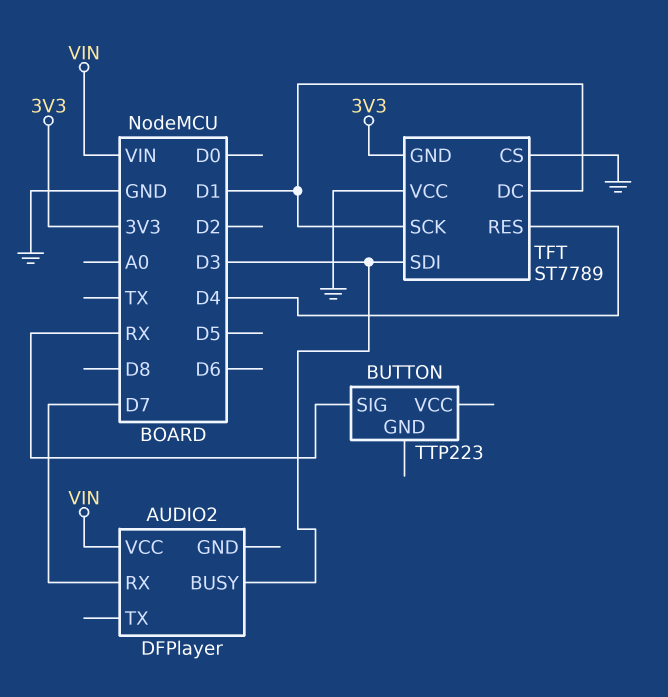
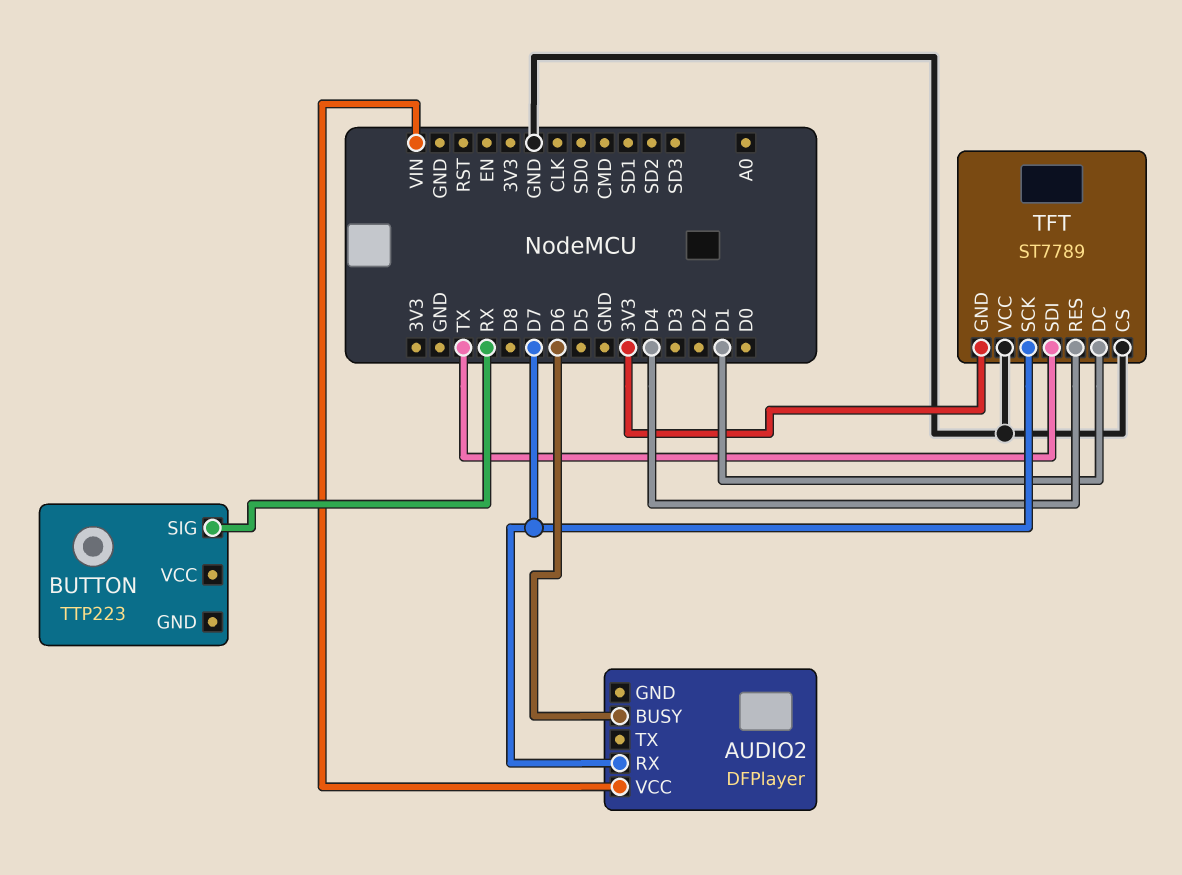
AUDIO2 pin BUSY: D3 -> D6
TFT pin SCK: D1 -> D7
TFT pin SDI: D3 -> TX

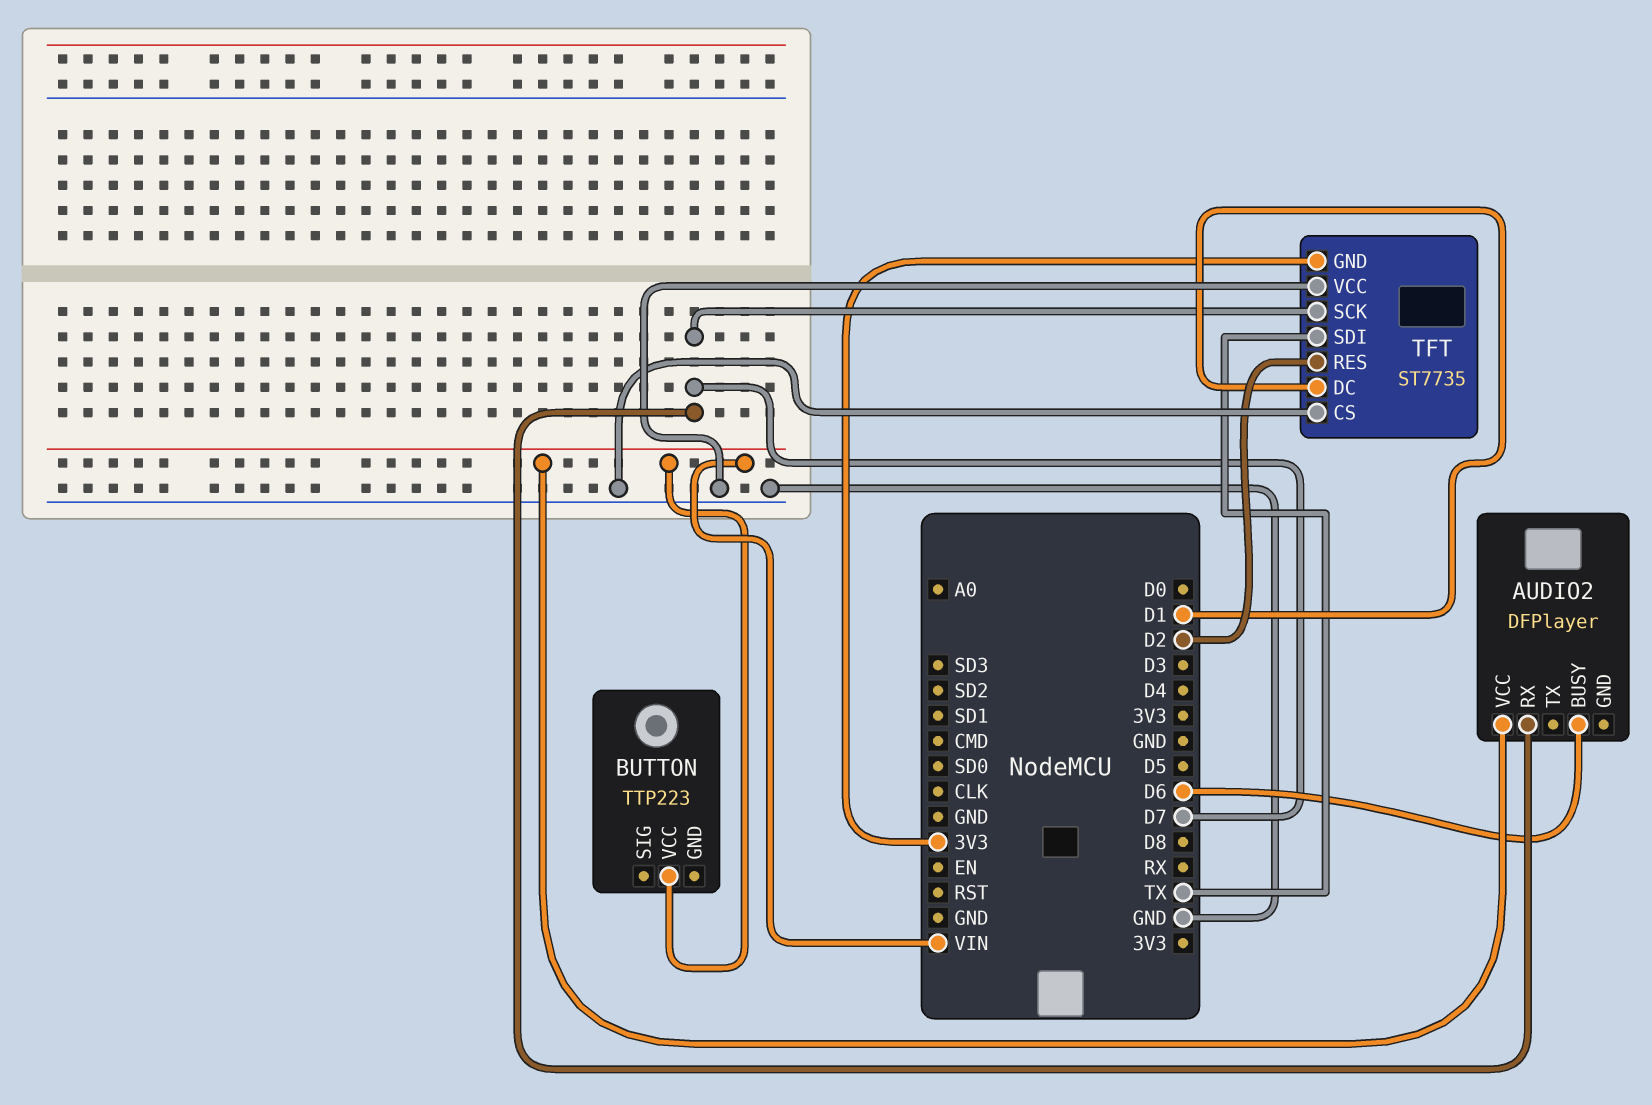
BUTTON pin SIG: RX -> none
BUTTON pin VCC: none -> VIN
TFT: ST7789 -> ST7735
TFT pin RES: D4 -> D2

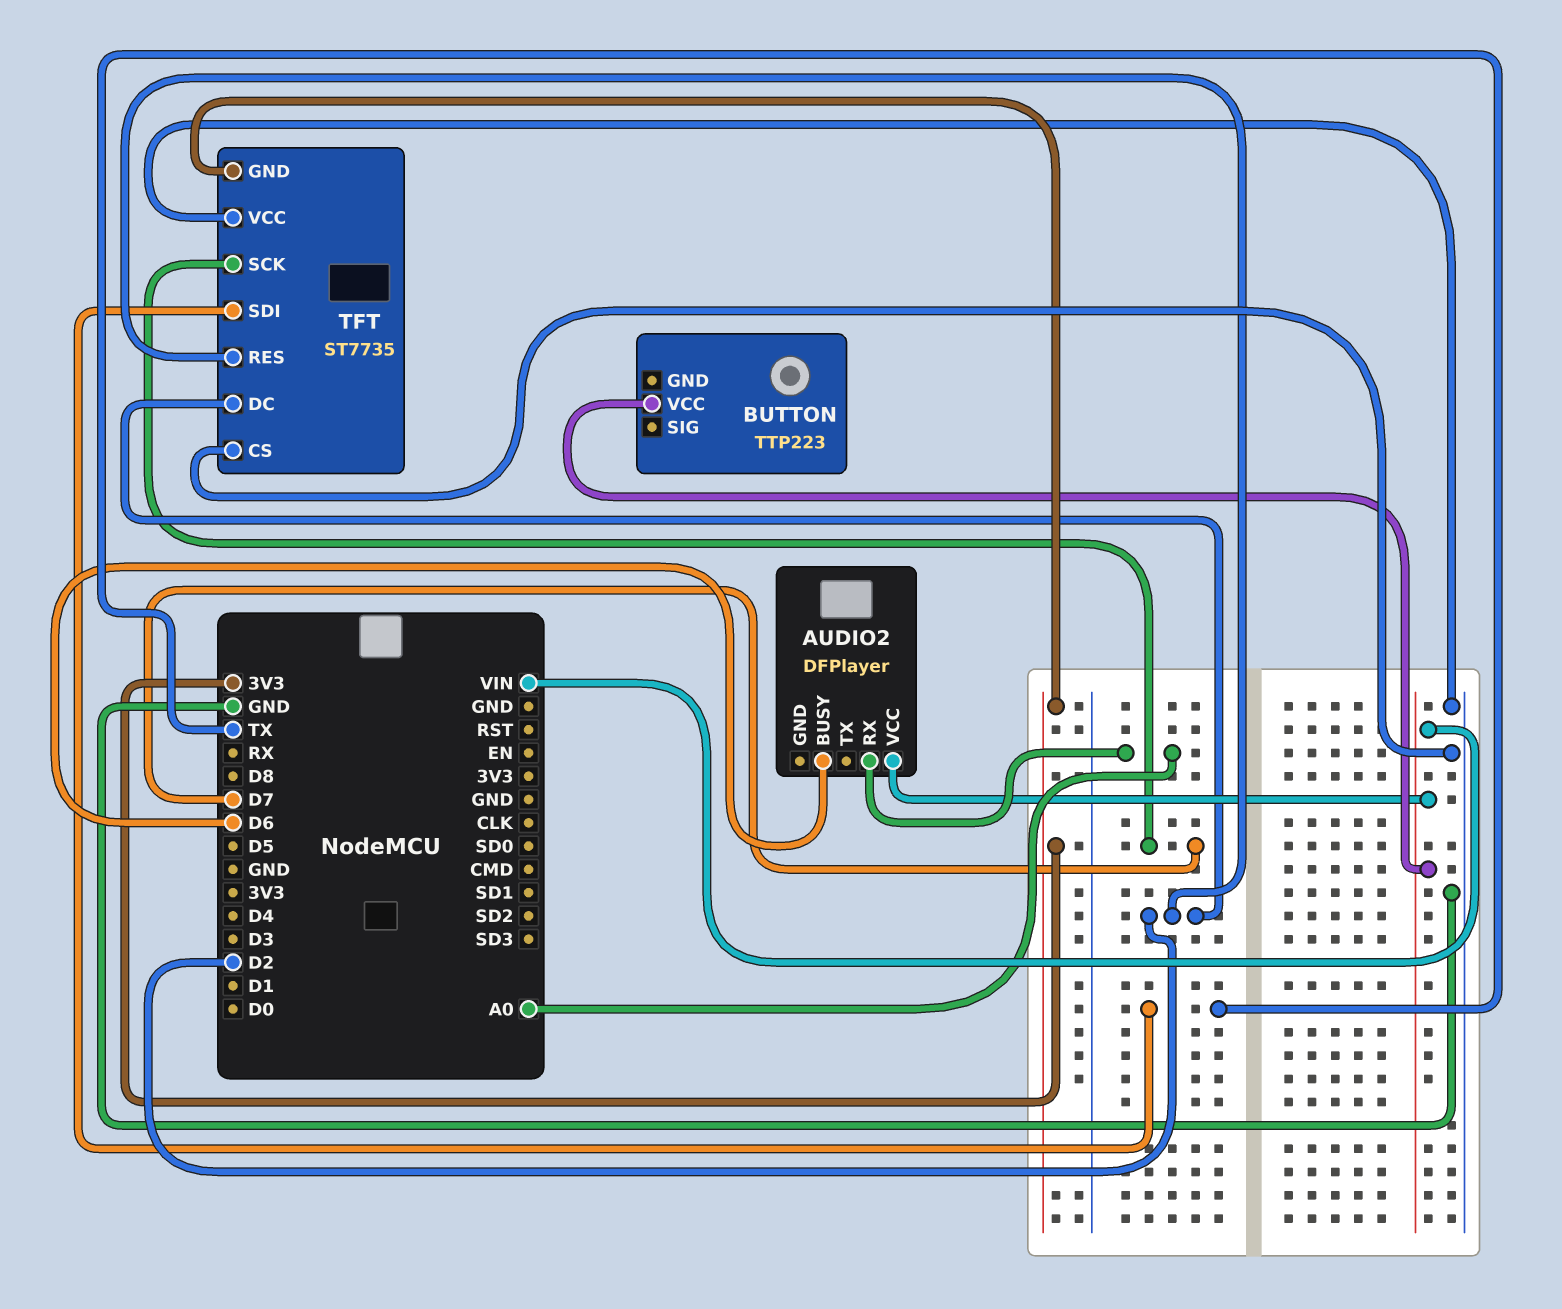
AUDIO2 pin RX: D7 -> A0
TFT pin DC: D1 -> D2

